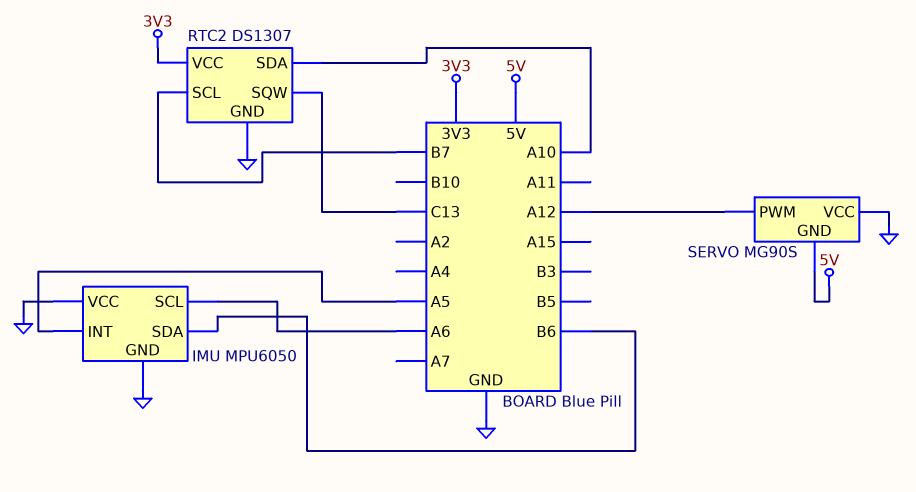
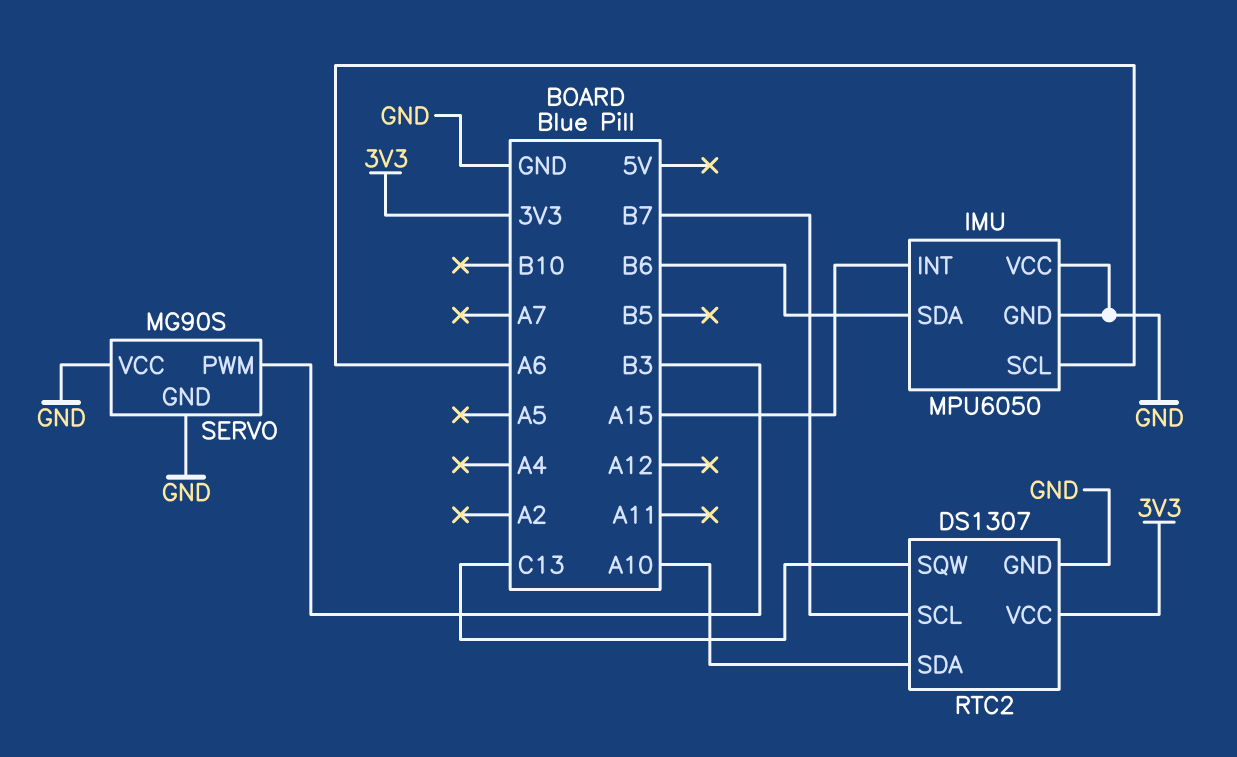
IMU pin INT: A5 -> A15
SERVO pin GND: 5V -> GND
SERVO pin PWM: A12 -> B3

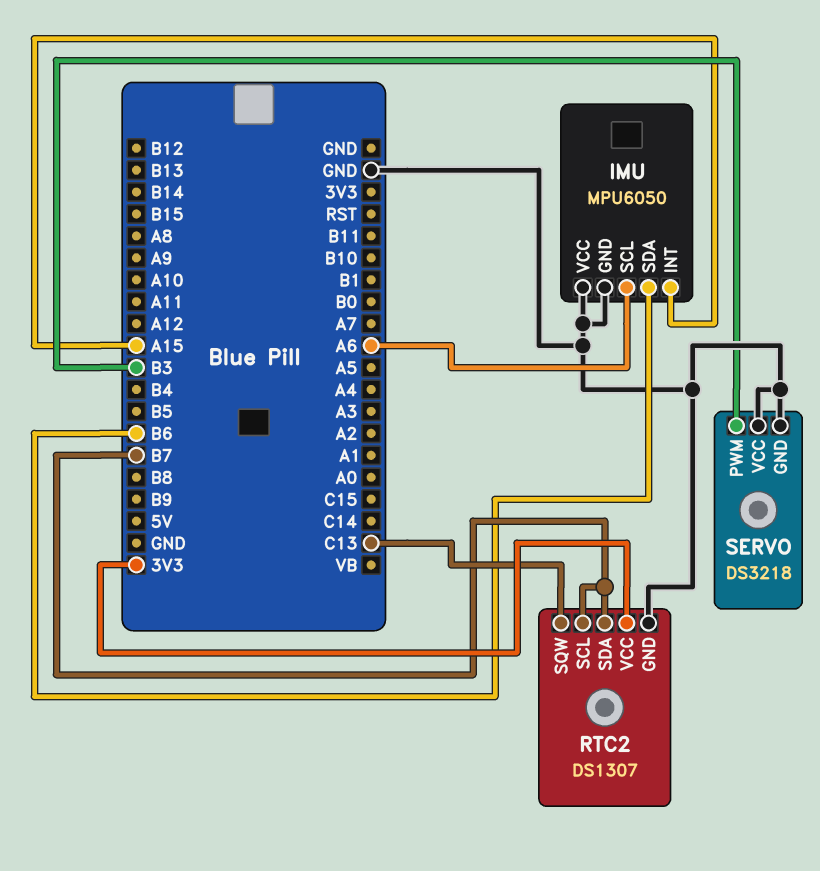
RTC2 pin SDA: A10 -> B7
SERVO: MG90S -> DS3218

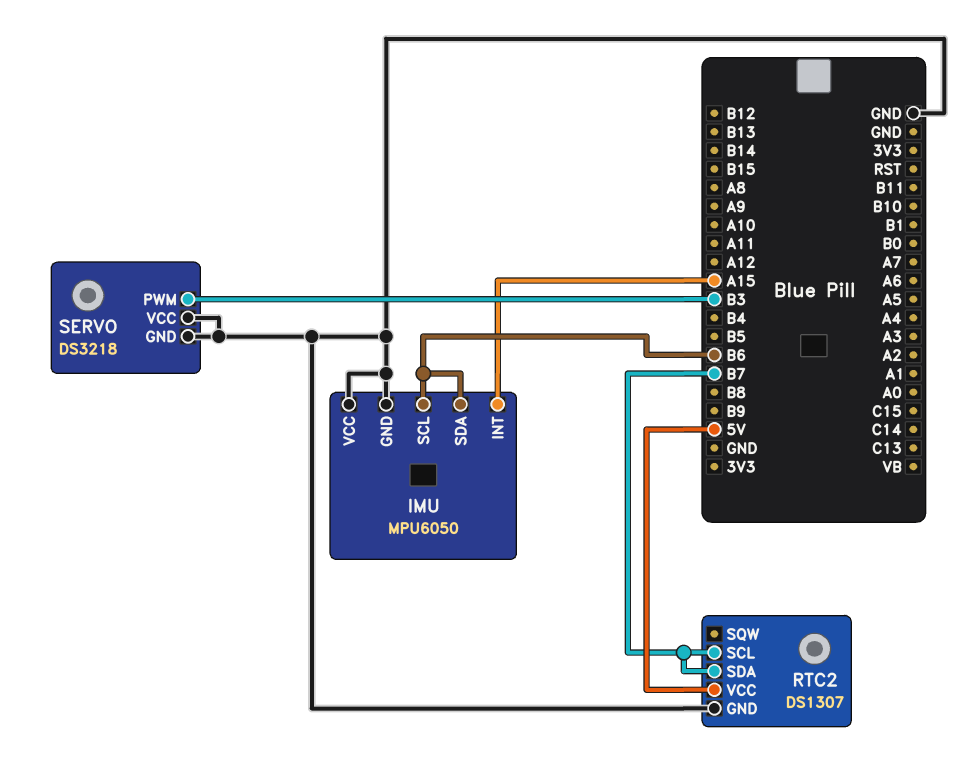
IMU pin SCL: A6 -> B6
RTC2 pin SQW: C13 -> none
RTC2 pin VCC: 3V3 -> 5V

